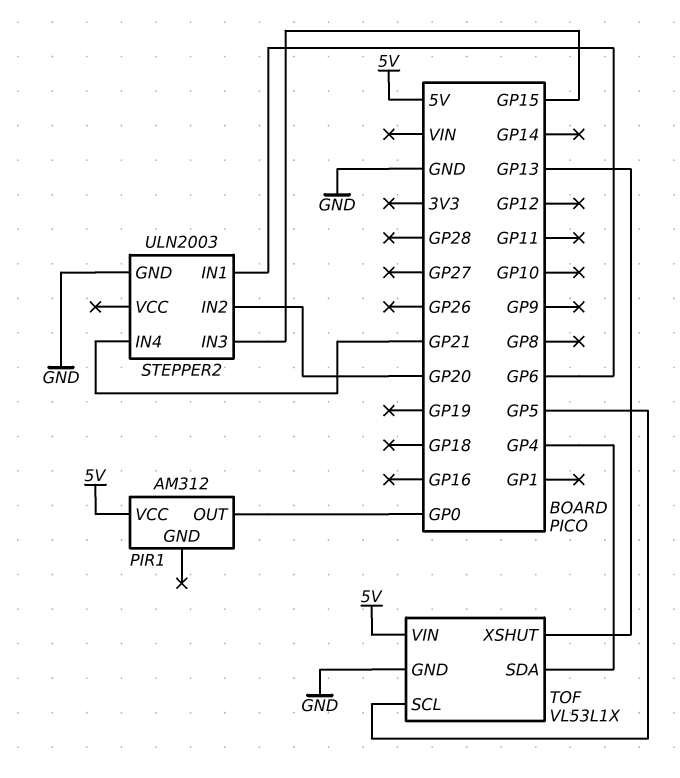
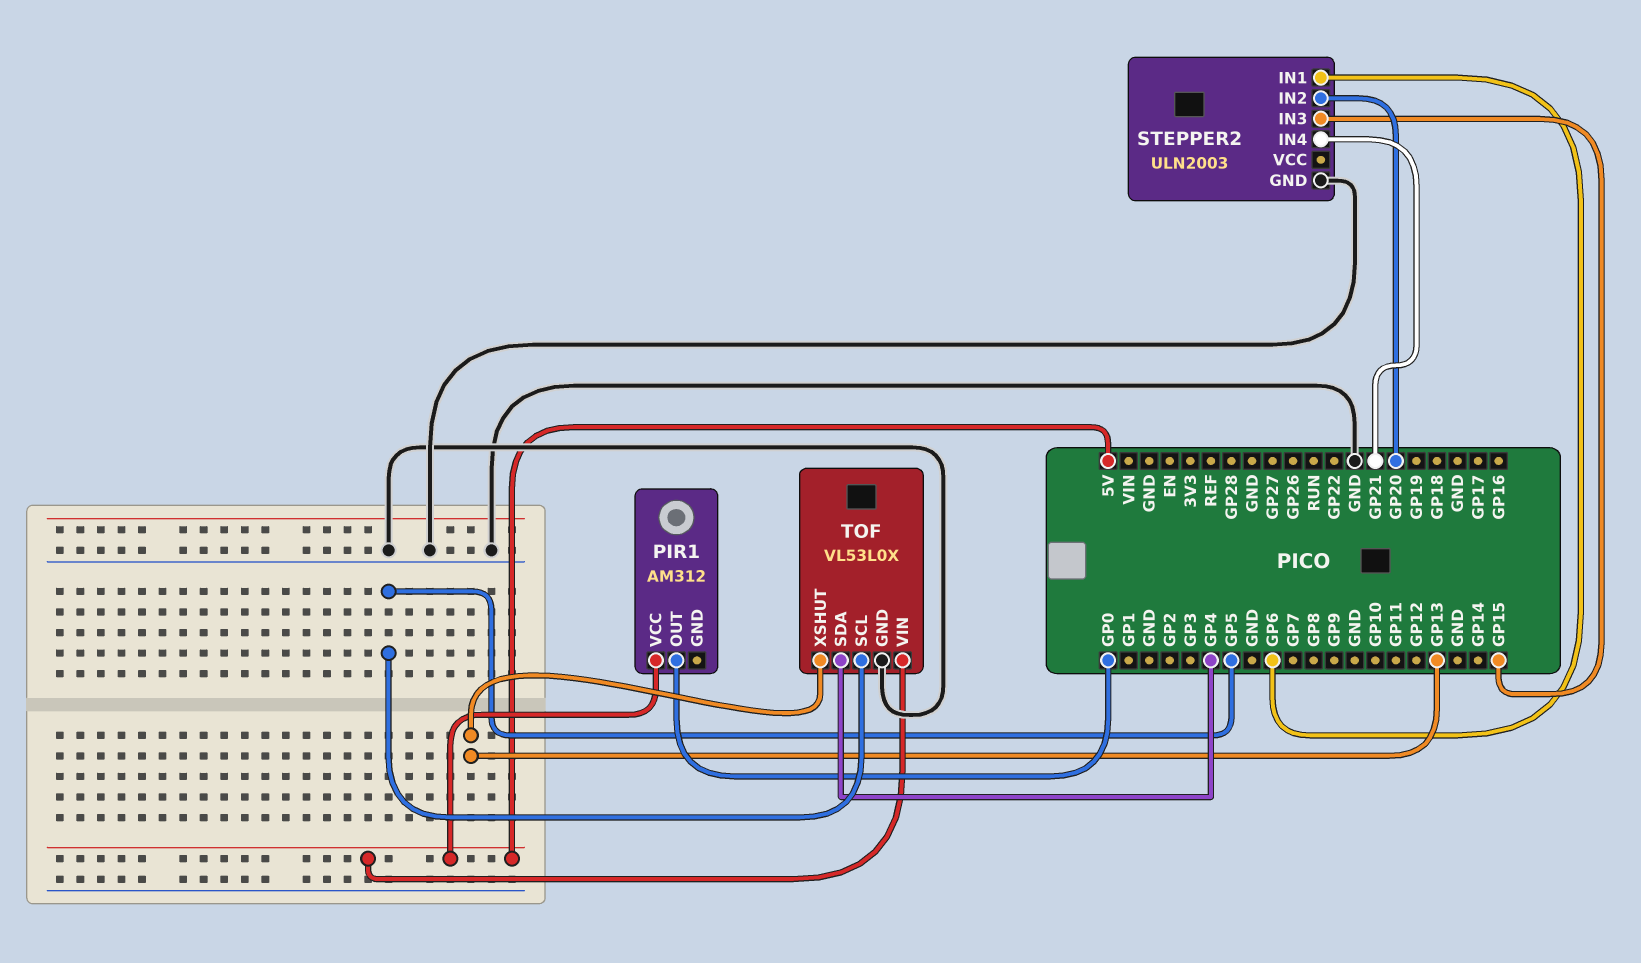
TOF: VL53L1X -> VL53L0X

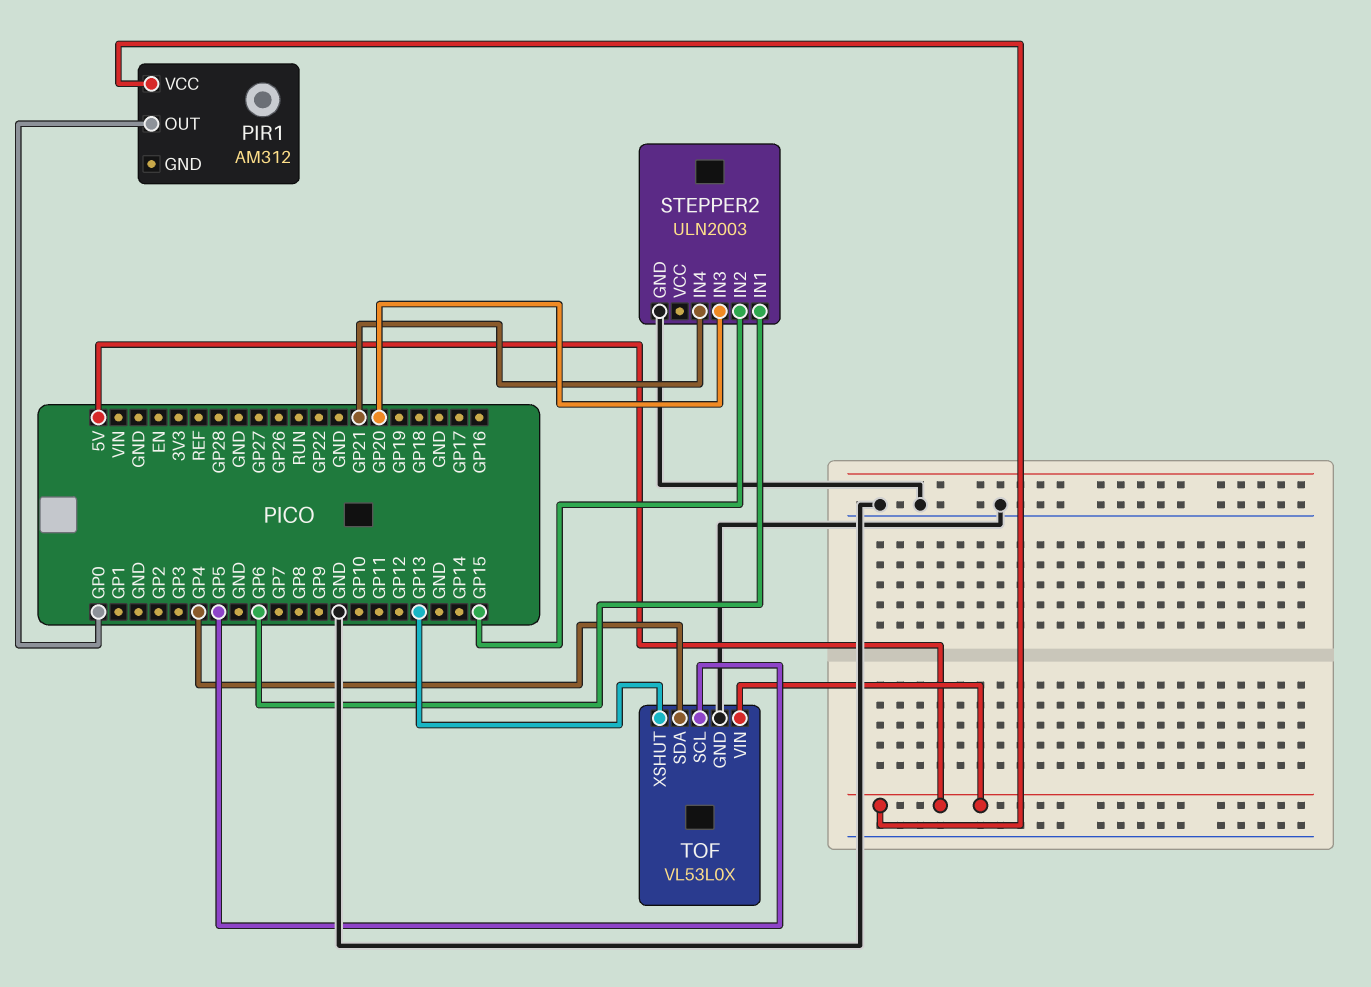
STEPPER2 pin IN2: GP20 -> GP15
STEPPER2 pin IN3: GP15 -> GP20

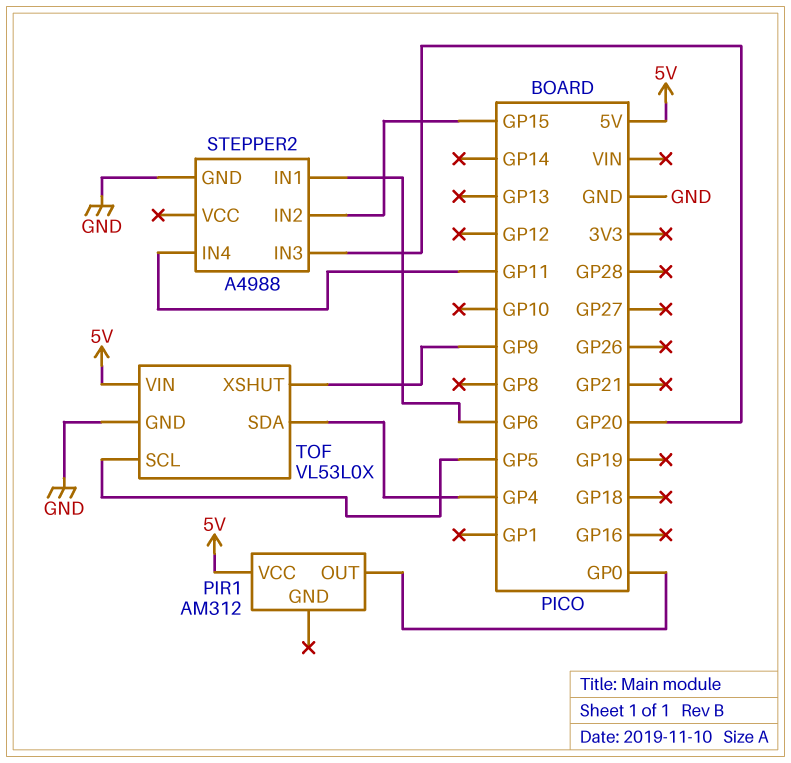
STEPPER2: ULN2003 -> A4988
STEPPER2 pin IN4: GP21 -> GP11
TOF pin XSHUT: GP13 -> GP9

